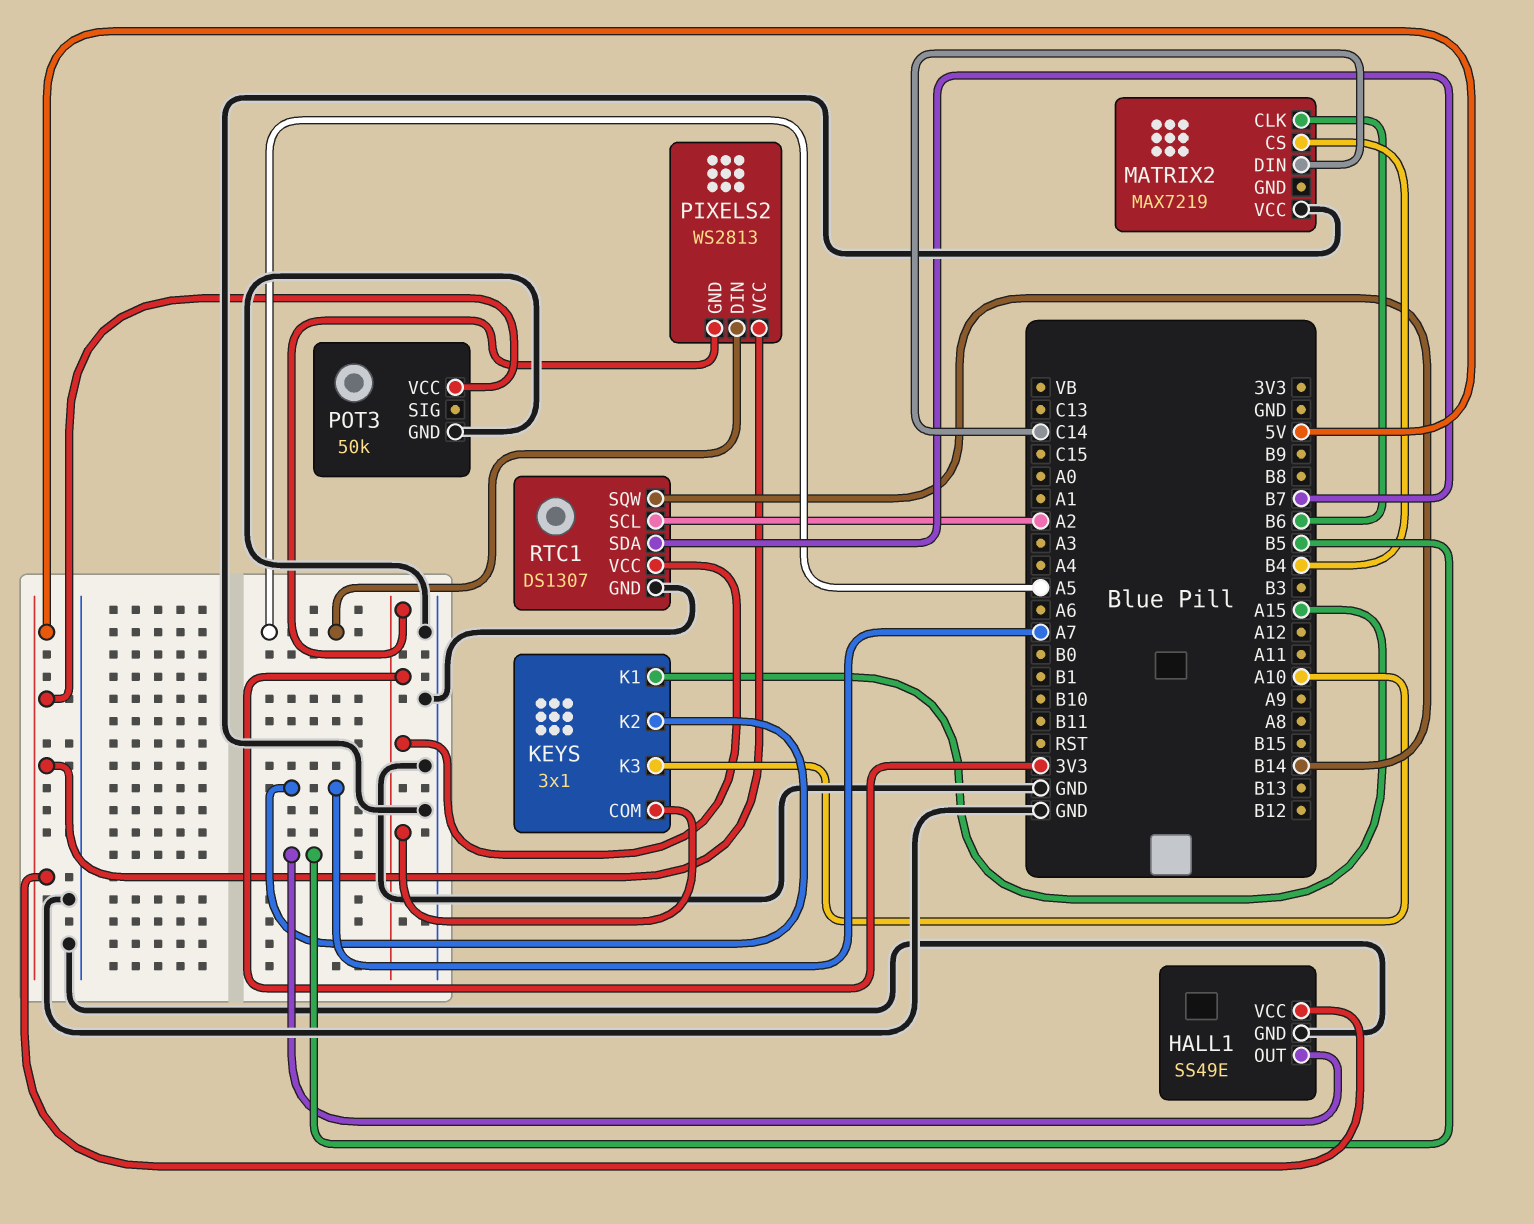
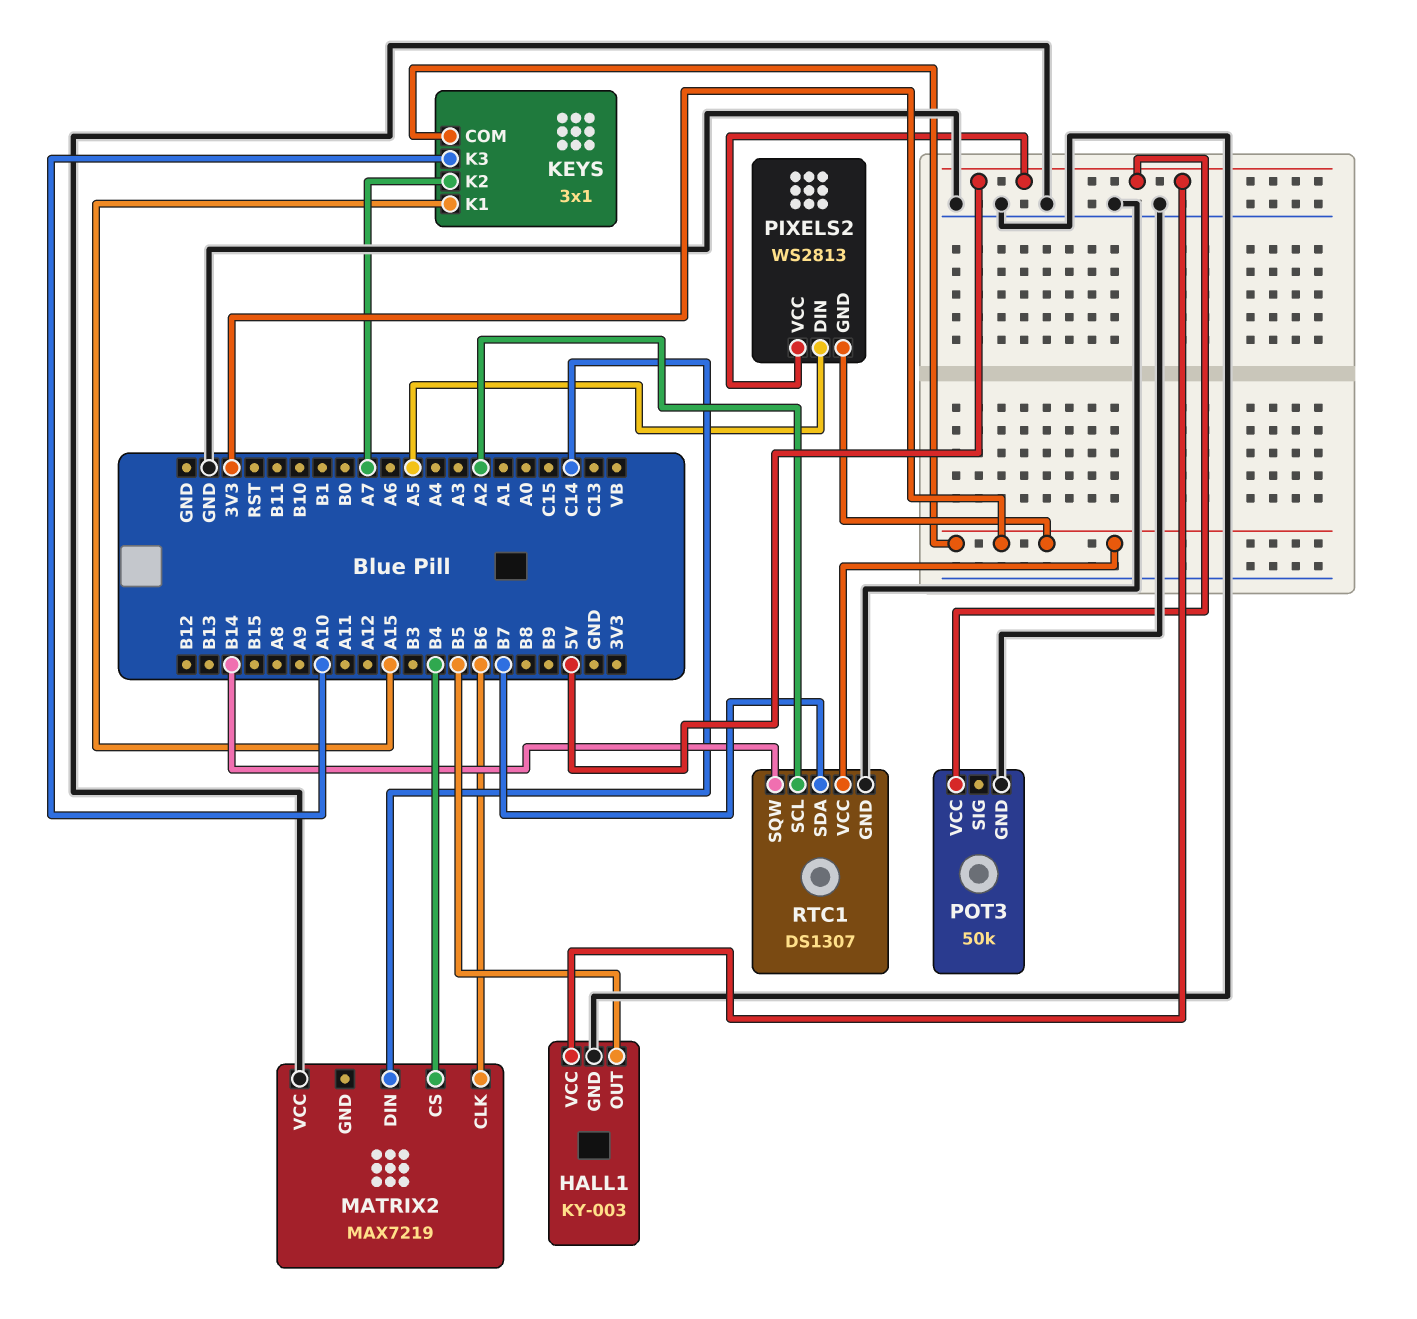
HALL1: SS49E -> KY-003

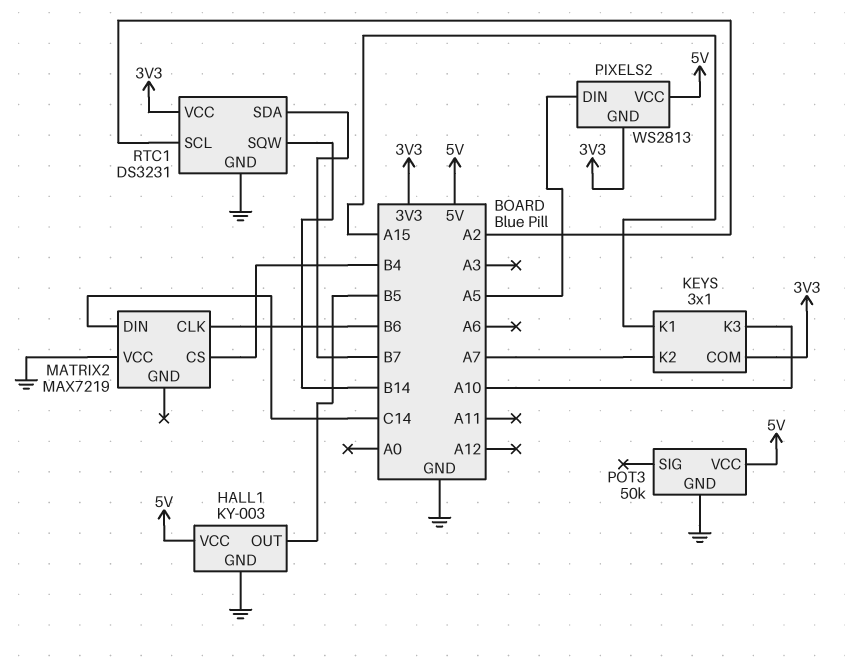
RTC1: DS1307 -> DS3231

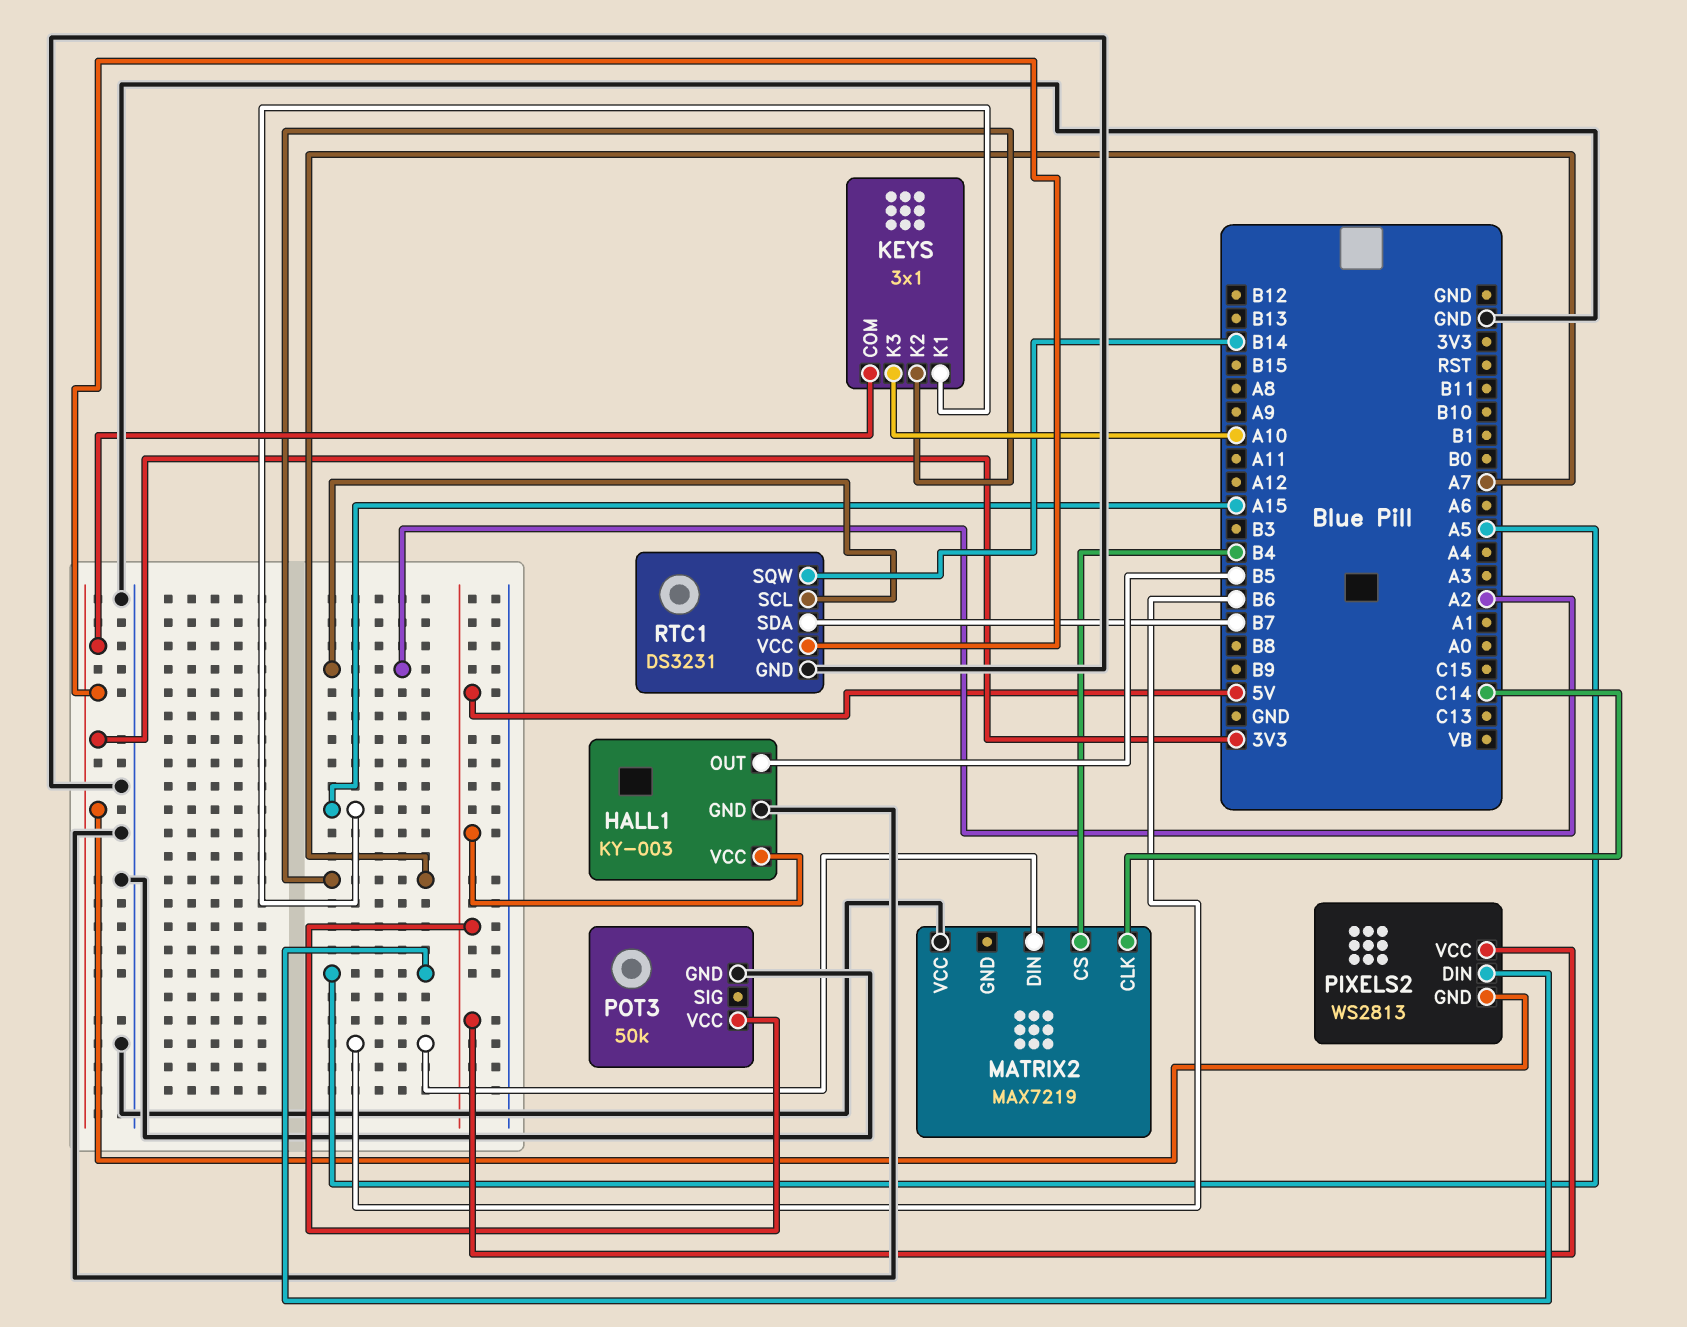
MATRIX2 pin CLK: B6 -> C14
MATRIX2 pin DIN: C14 -> B6

